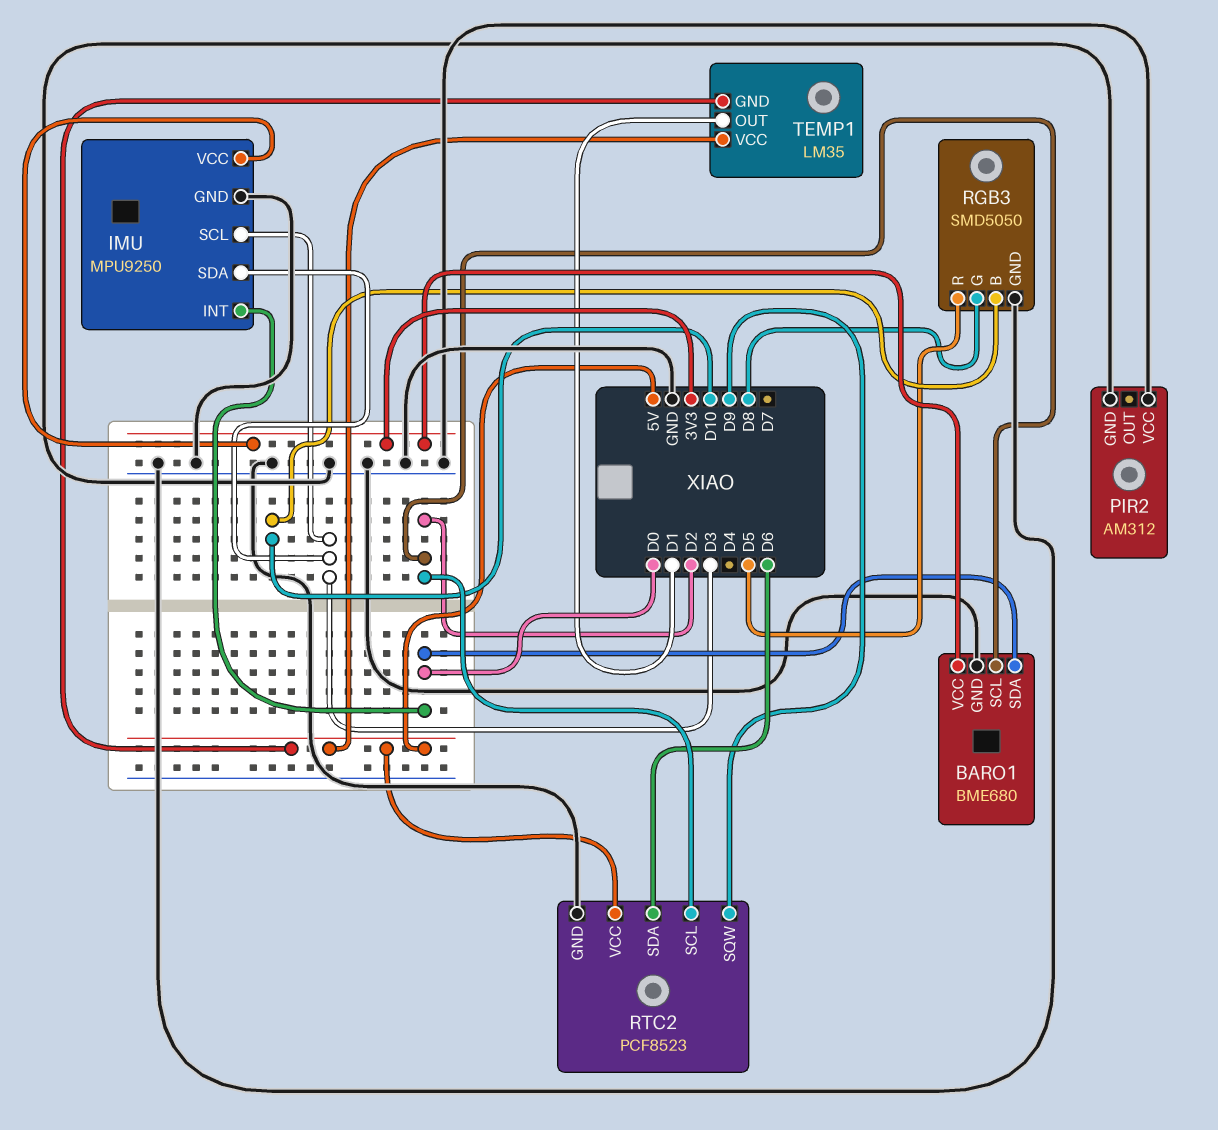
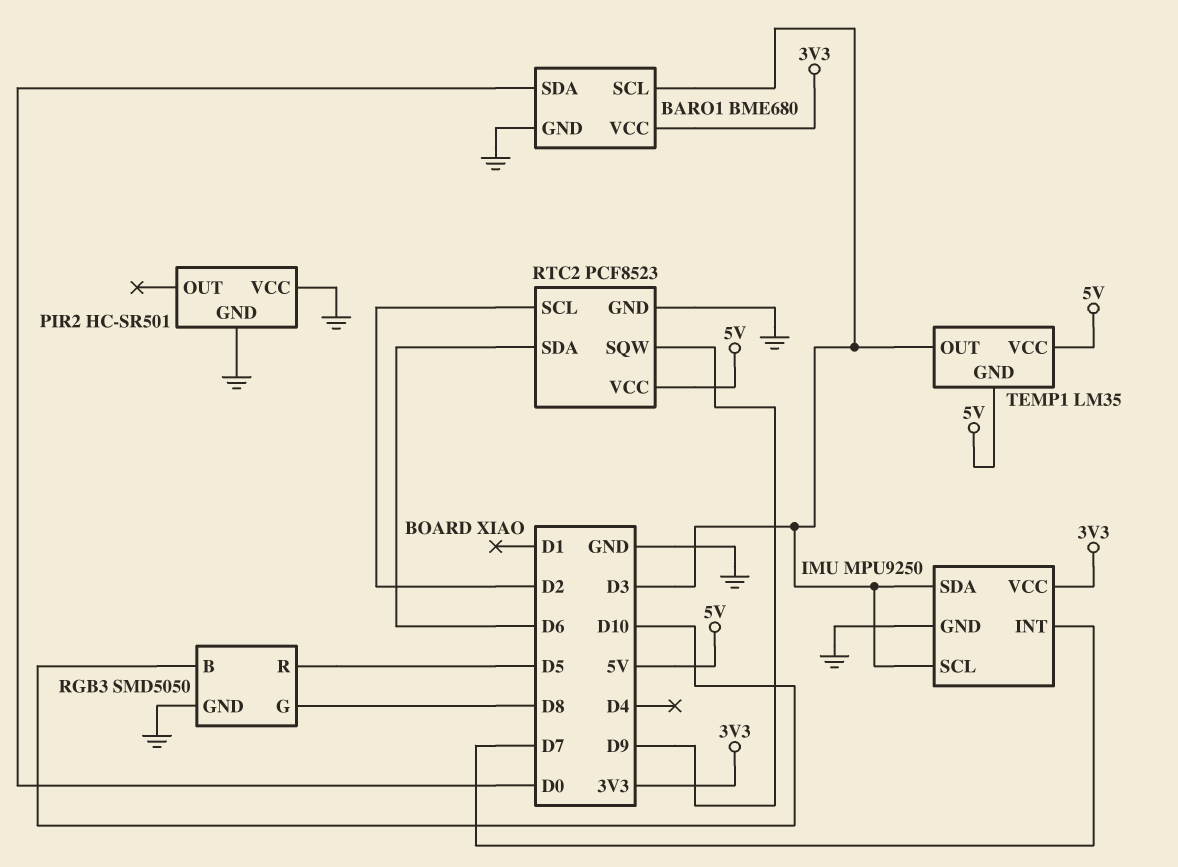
BARO1 pin SCL: D2 -> D3
IMU pin INT: D0 -> D7
PIR2: AM312 -> HC-SR501
TEMP1 pin OUT: D1 -> D3

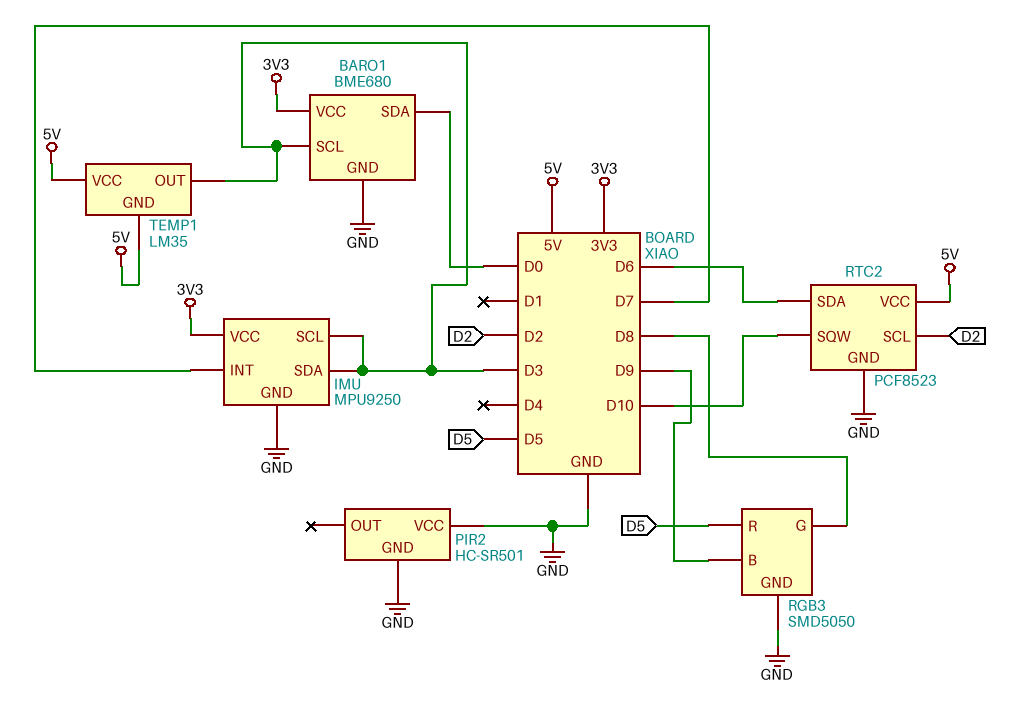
RGB3 pin B: D10 -> D9
RTC2 pin SQW: D9 -> D10

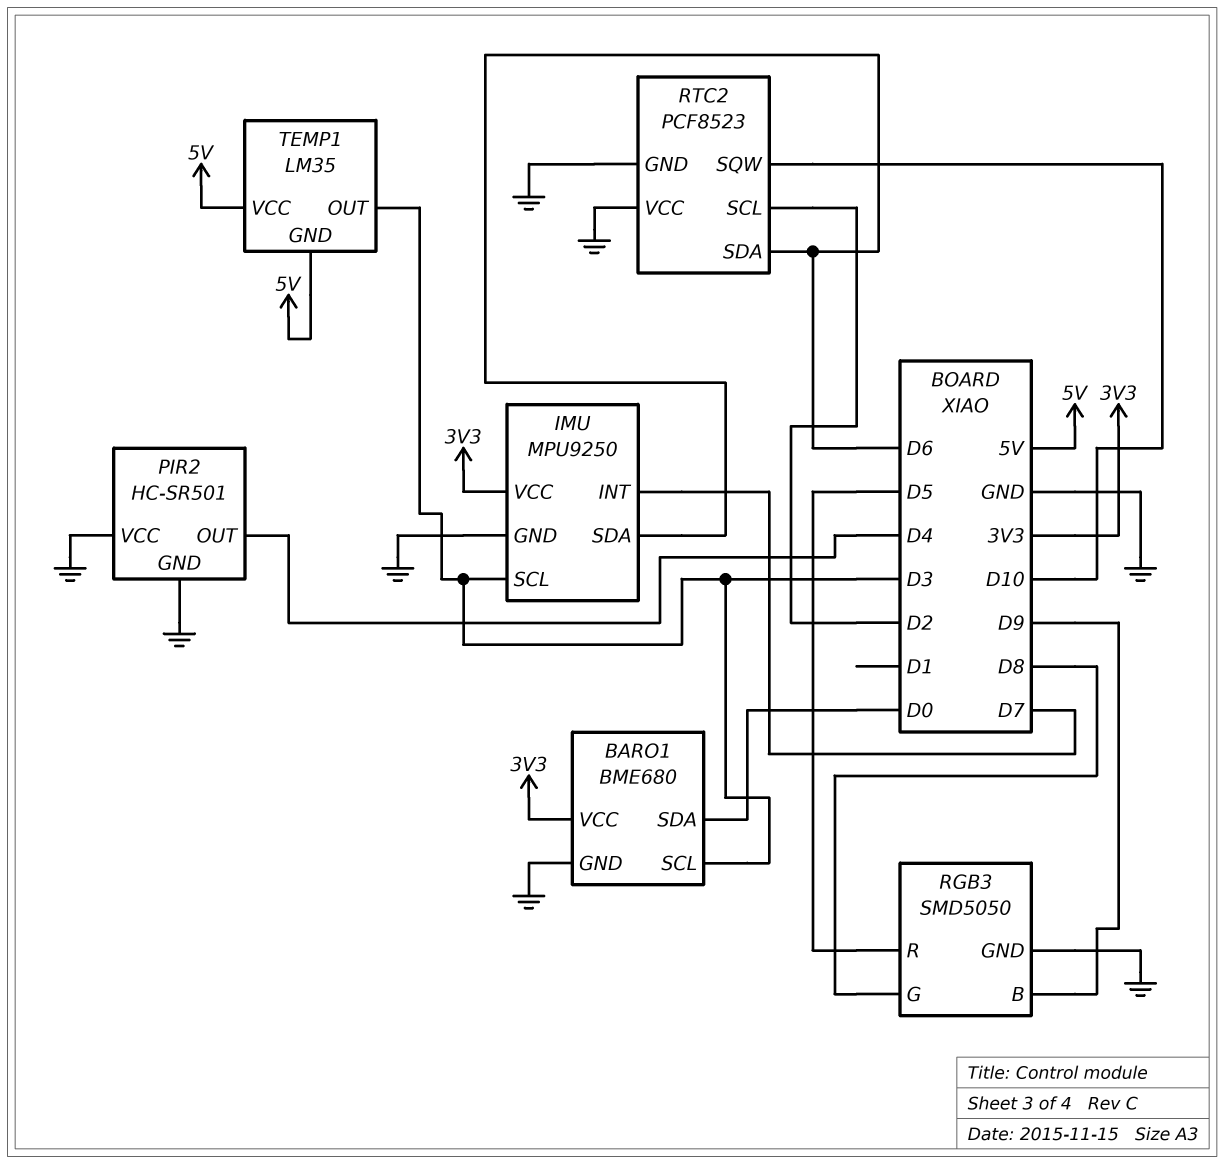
IMU pin SDA: D3 -> D6
PIR2 pin OUT: none -> D4
RTC2 pin VCC: 5V -> GND

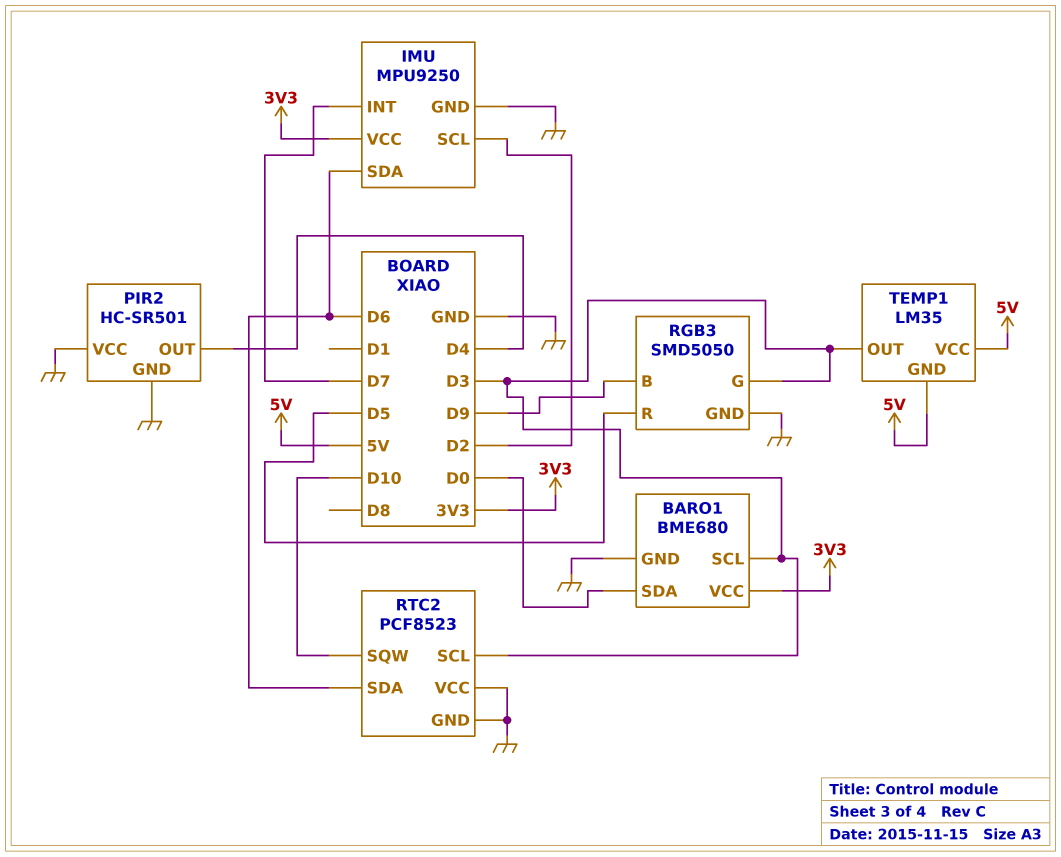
IMU pin SCL: D3 -> D2
RGB3 pin G: D8 -> D3
RTC2 pin SCL: D2 -> D3

